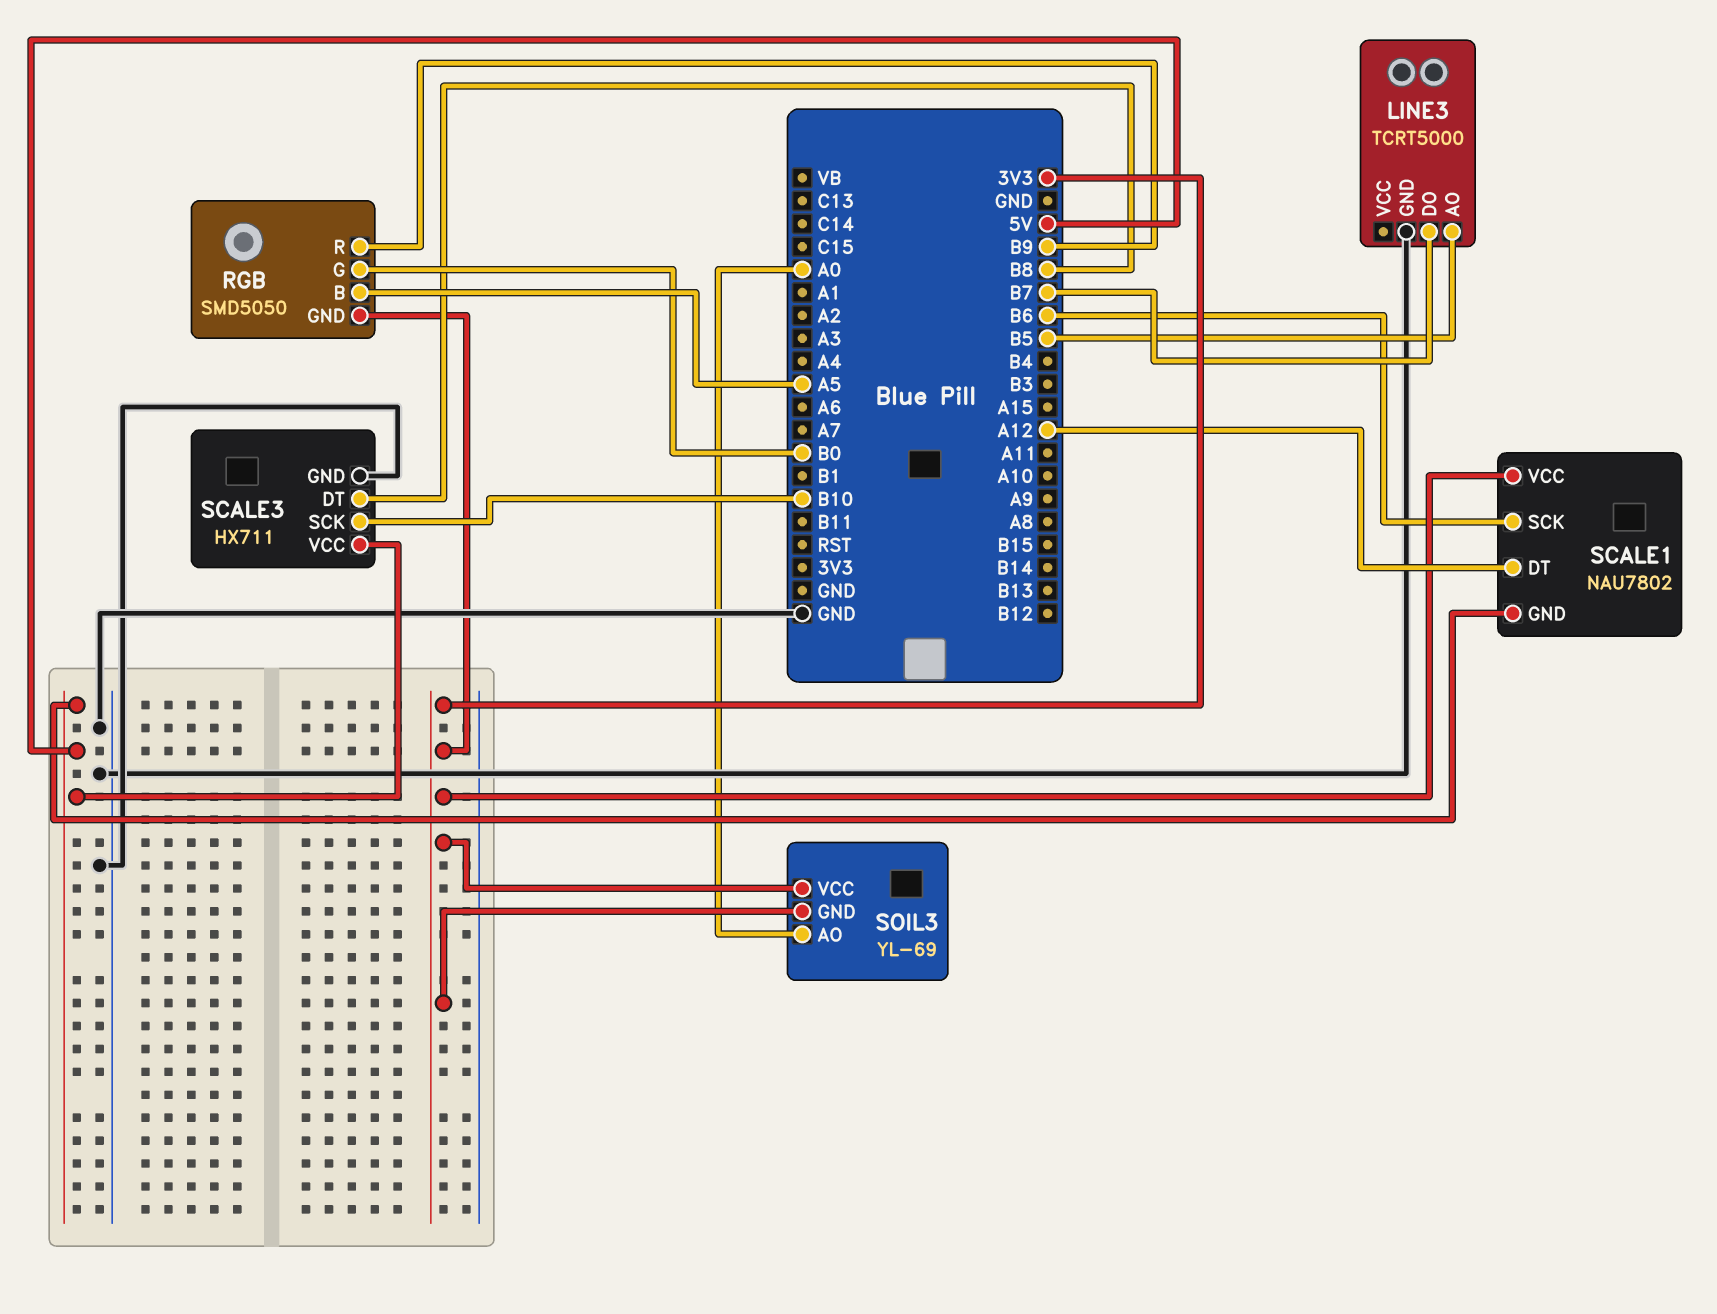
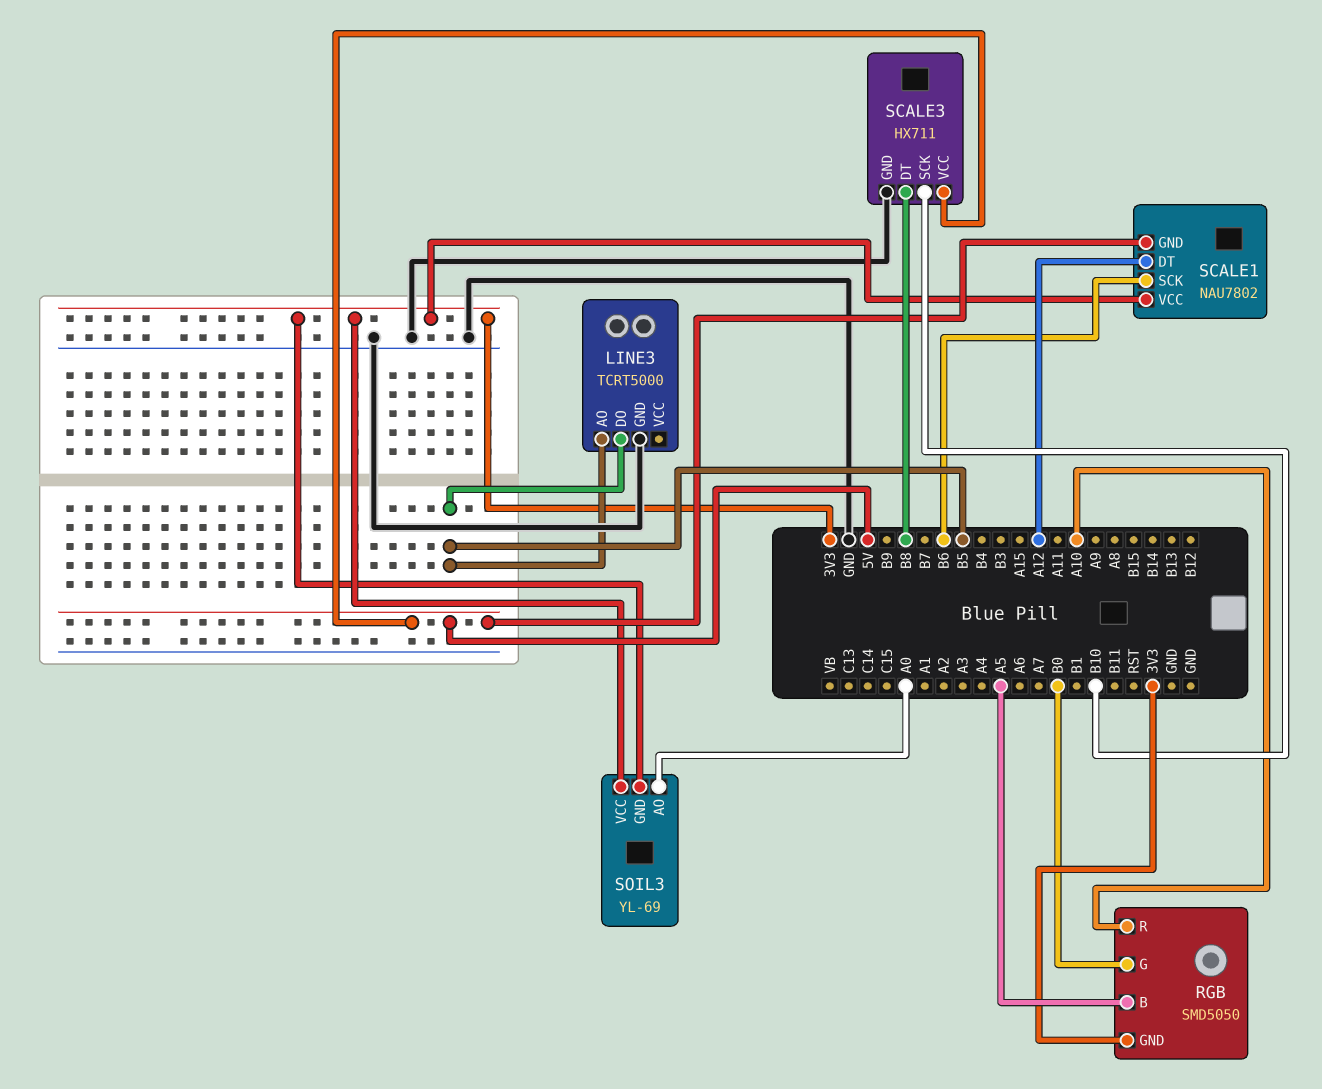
LINE3 pin DO: B7 -> B5
RGB pin R: B9 -> A10

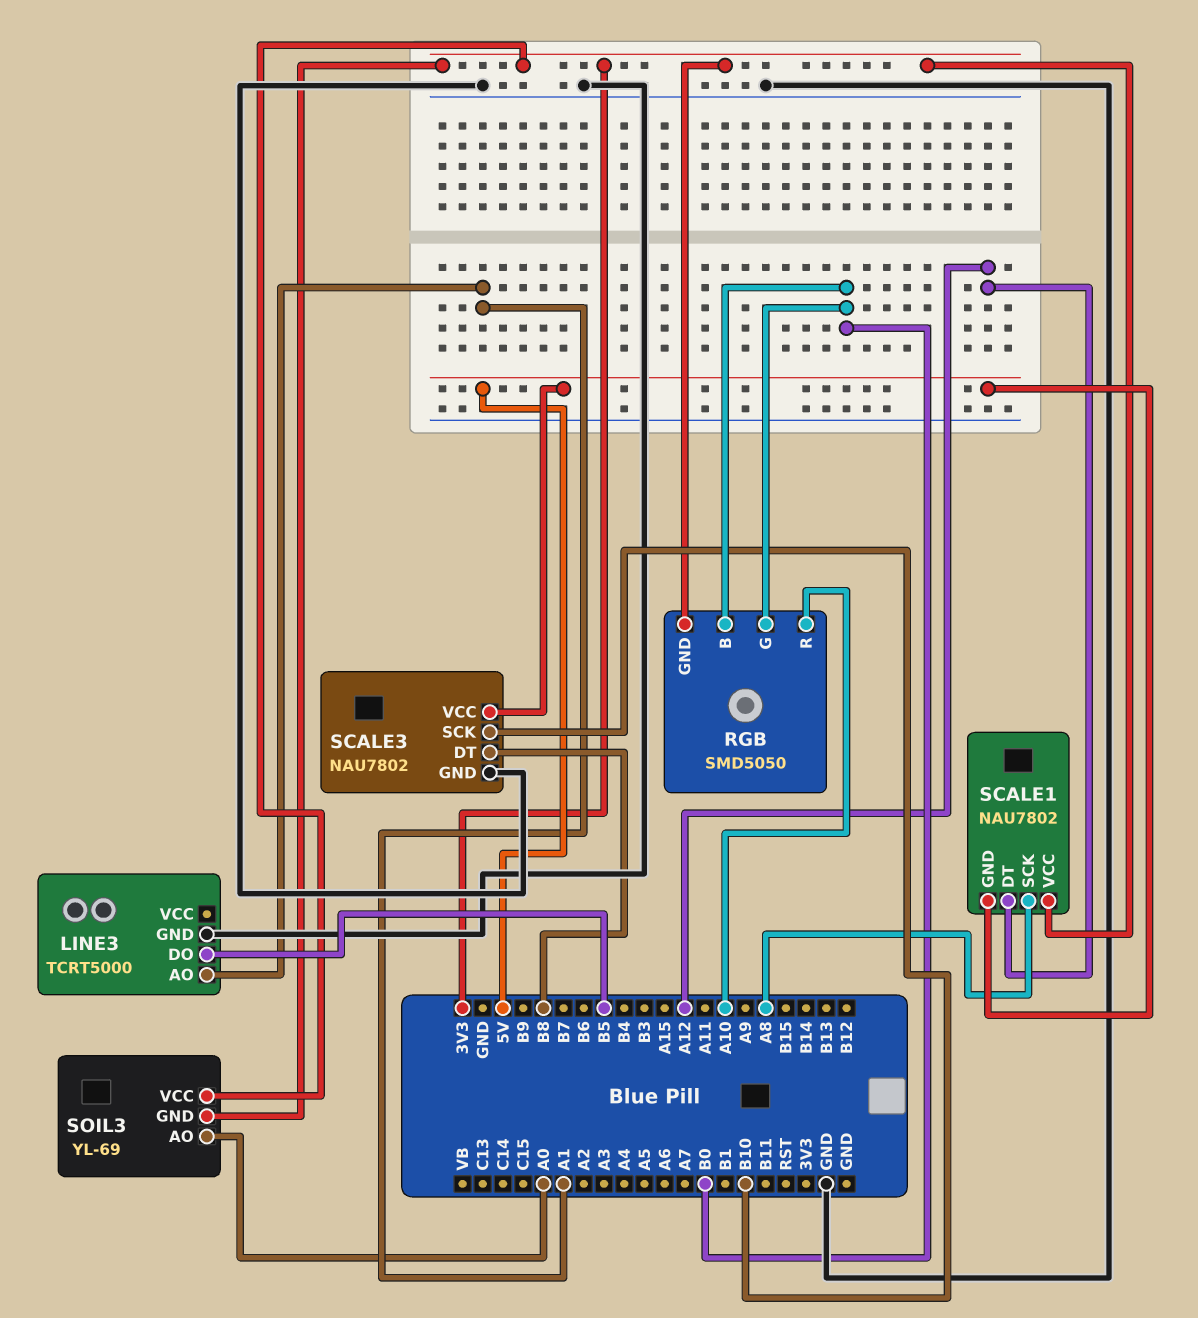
LINE3 pin AO: B5 -> A1
RGB pin B: A5 -> B0
SCALE1 pin SCK: B6 -> A8
SCALE3: HX711 -> NAU7802

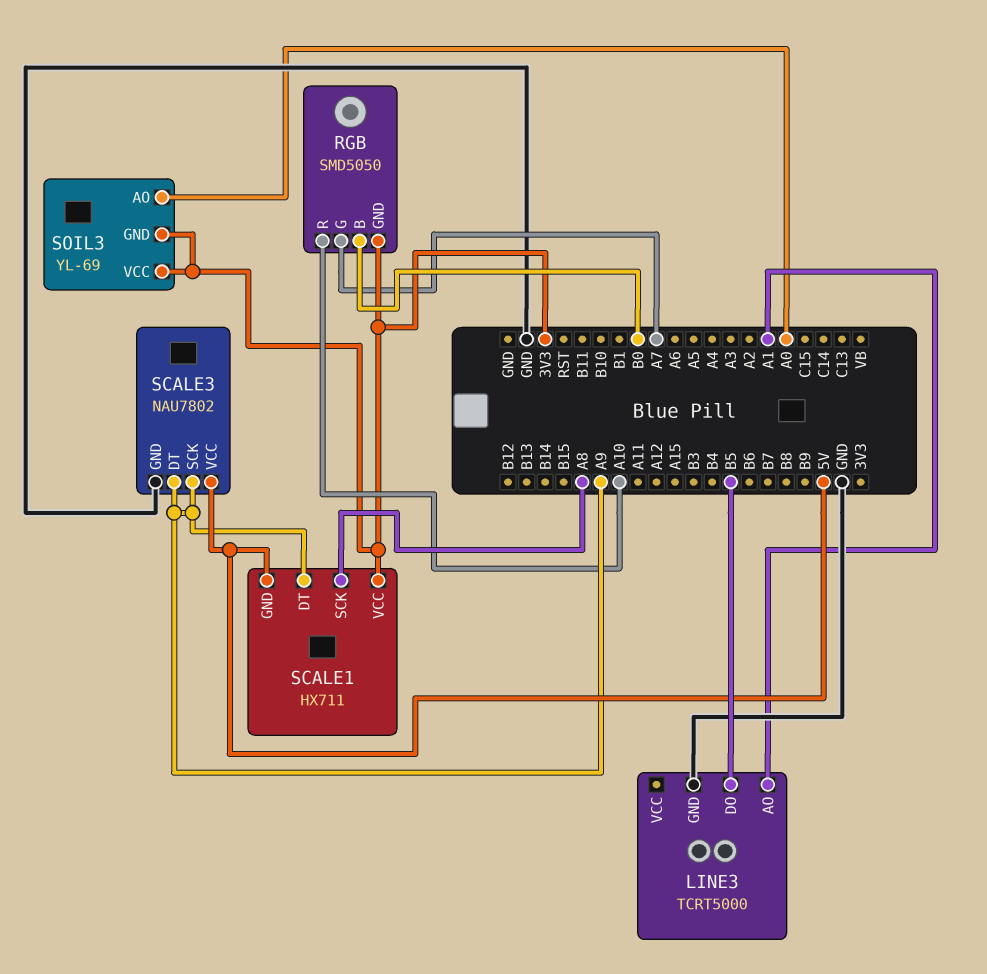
RGB pin G: B0 -> A7
SCALE1: NAU7802 -> HX711
SCALE1 pin DT: A12 -> A9
SCALE3 pin DT: B8 -> A9
SCALE3 pin SCK: B10 -> A9

